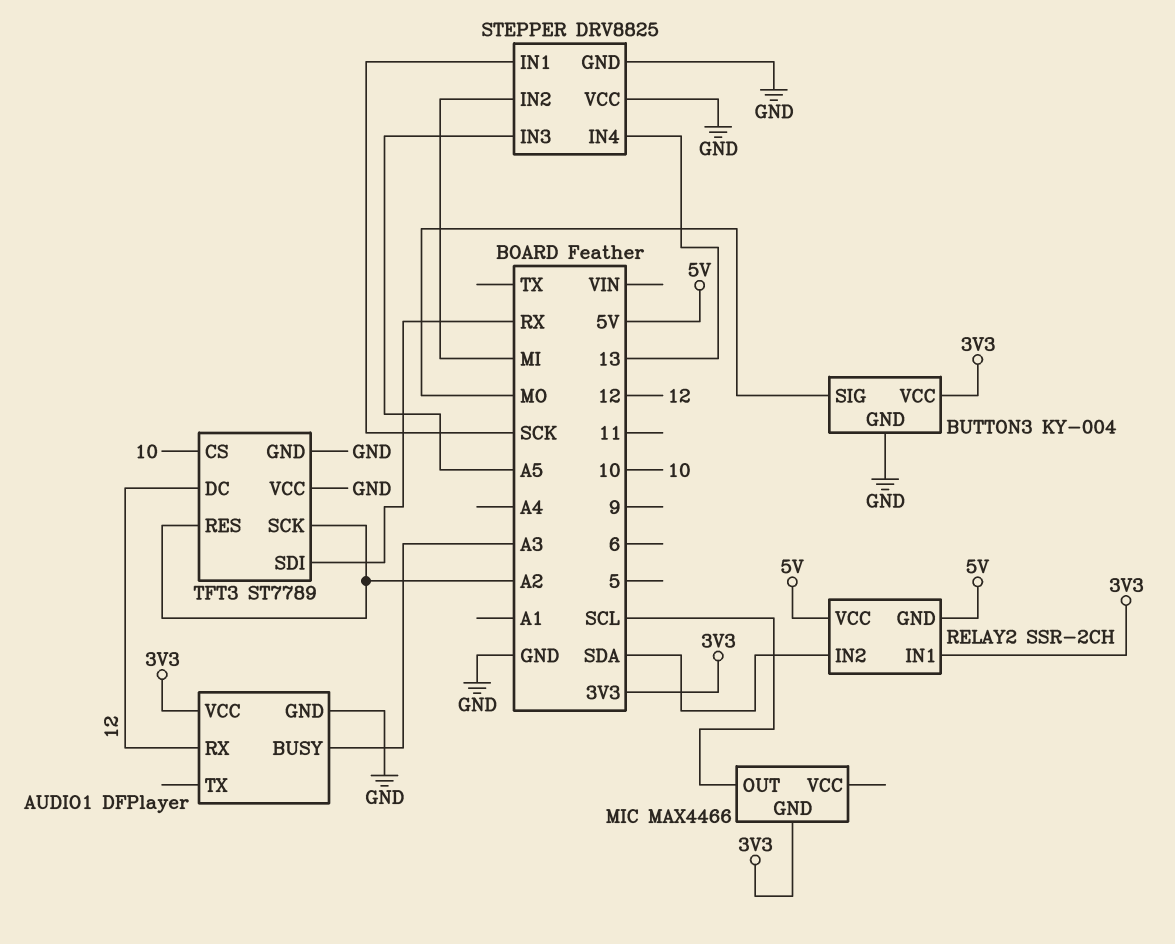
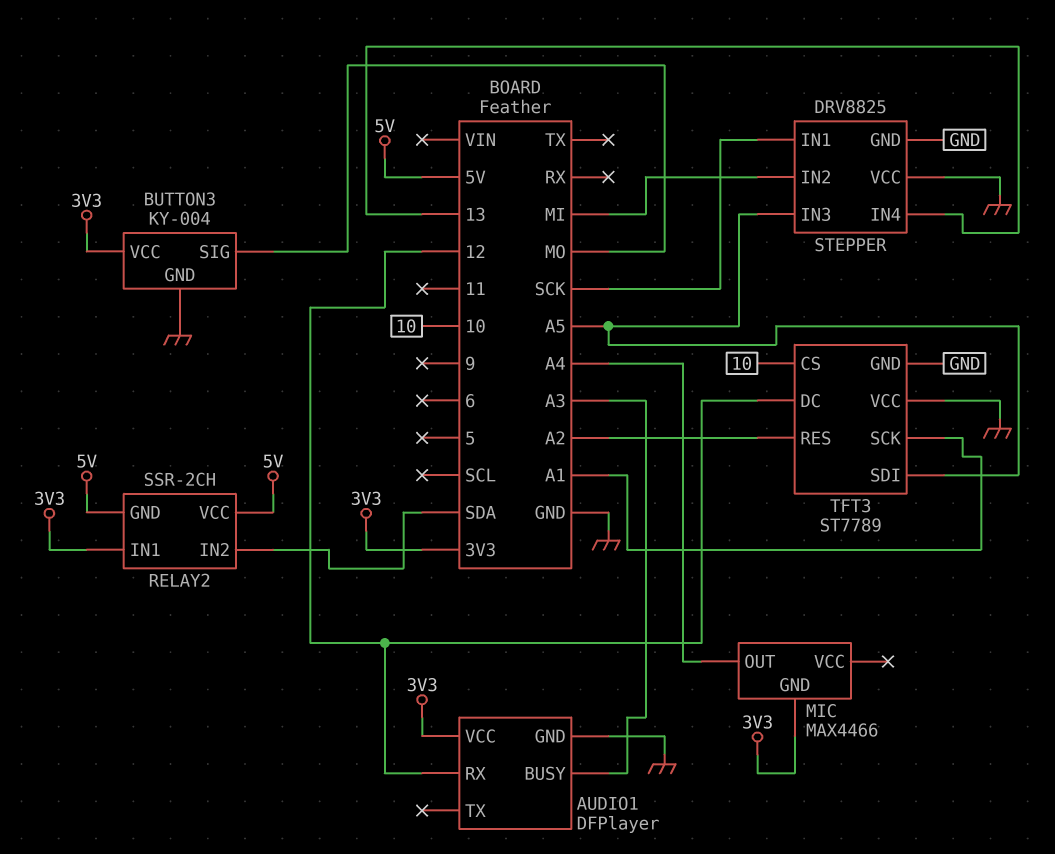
MIC pin OUT: SCL -> A4
TFT3 pin SCK: A2 -> A1
TFT3 pin SDI: RX -> A5

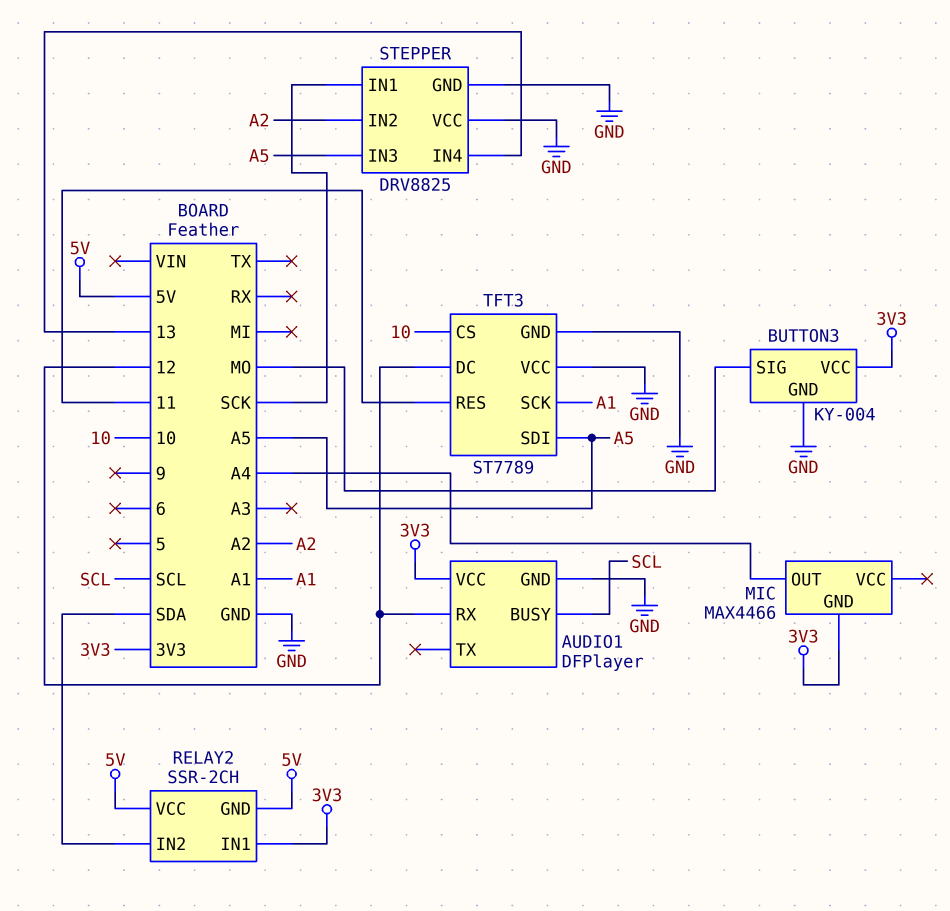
AUDIO1 pin BUSY: A3 -> SCL
STEPPER pin IN2: MI -> A2
TFT3 pin RES: A2 -> 11

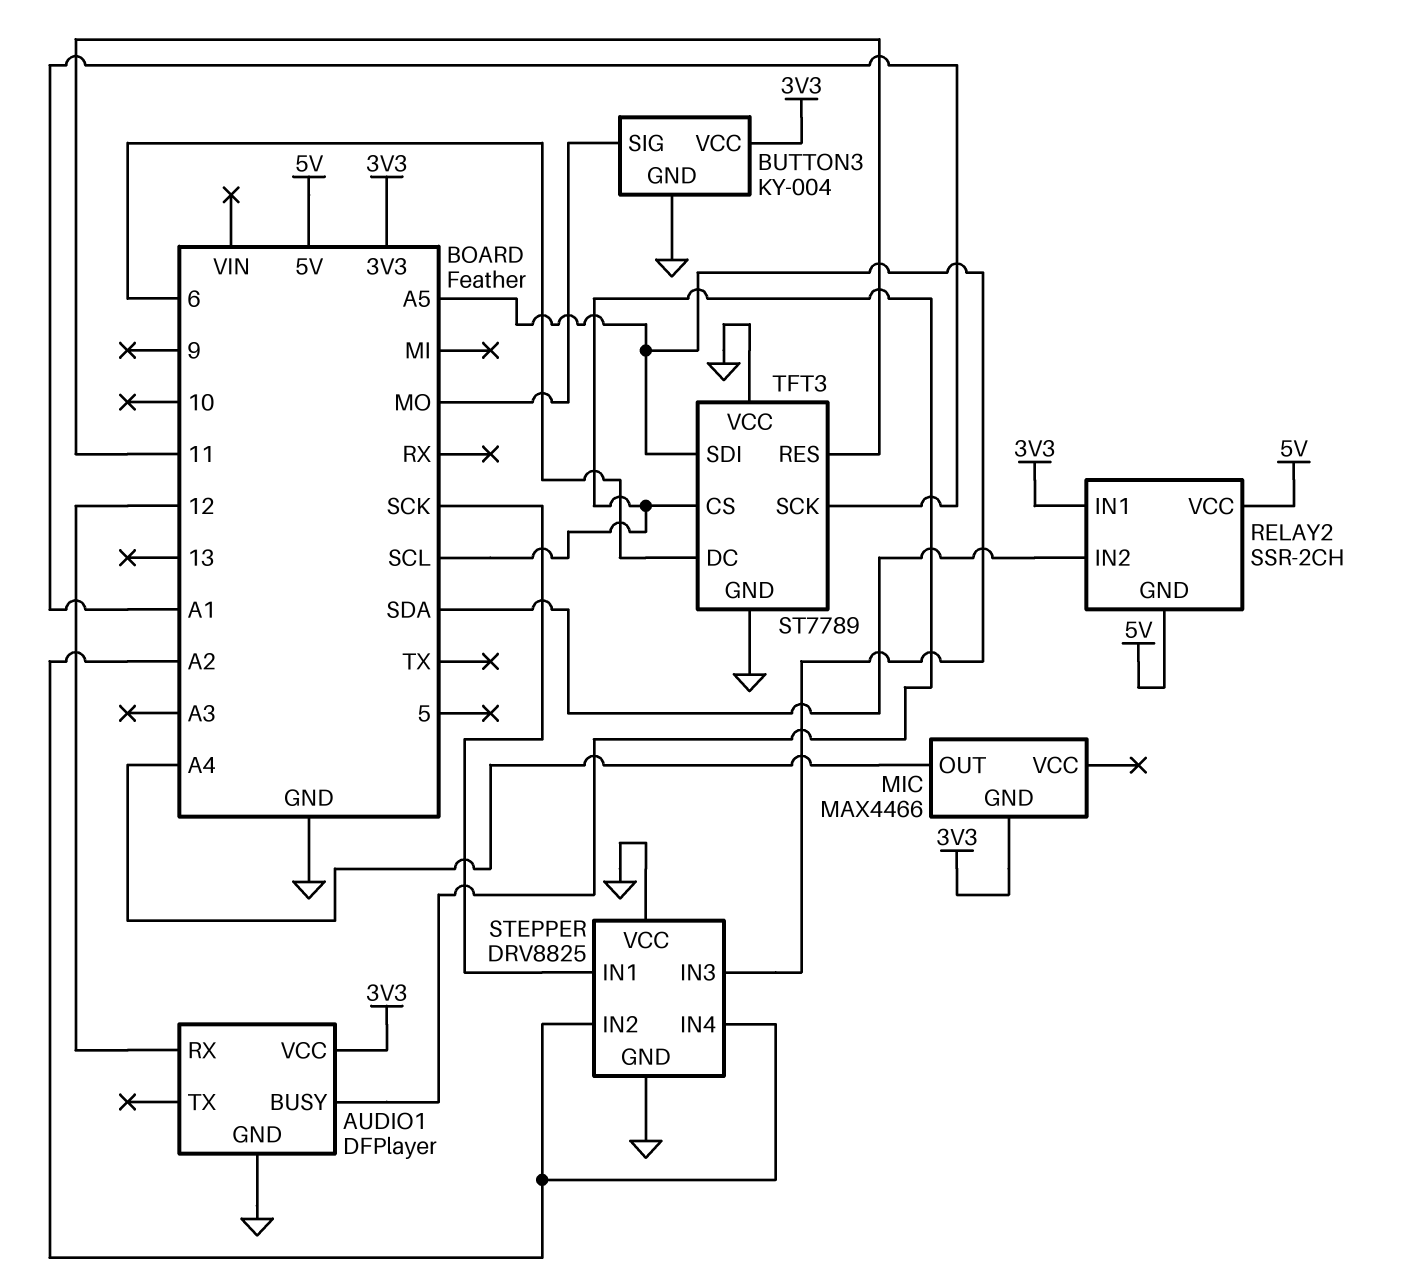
STEPPER pin IN4: 13 -> A2
TFT3 pin CS: 10 -> SCL
TFT3 pin DC: 12 -> 6

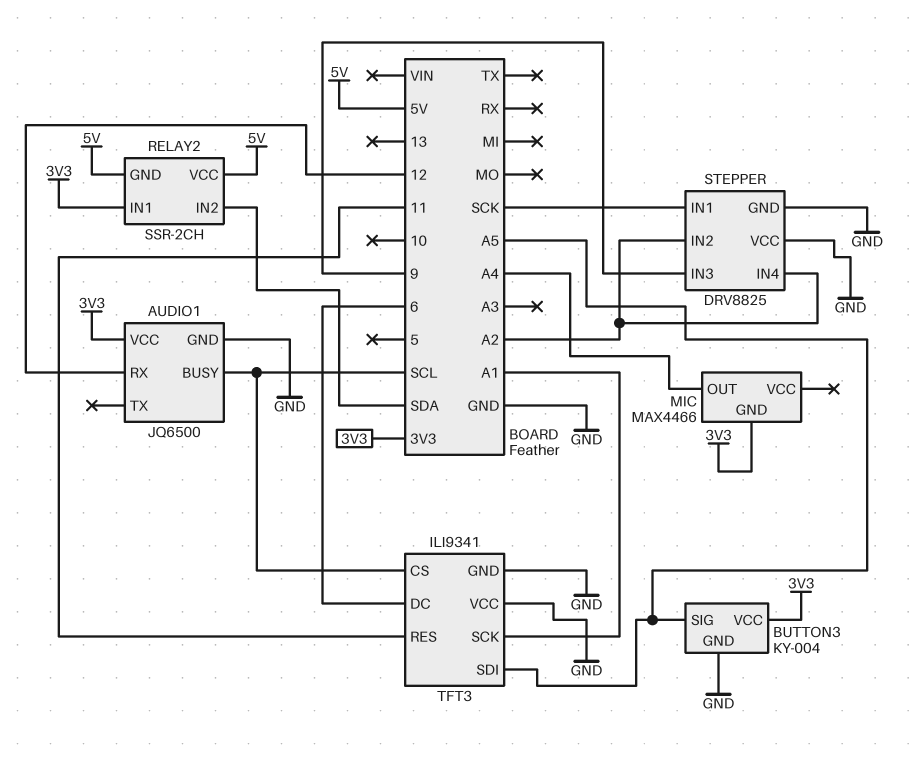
AUDIO1: DFPlayer -> JQ6500
BUTTON3 pin SIG: MO -> A5
STEPPER pin IN3: A5 -> 9
TFT3: ST7789 -> ILI9341

